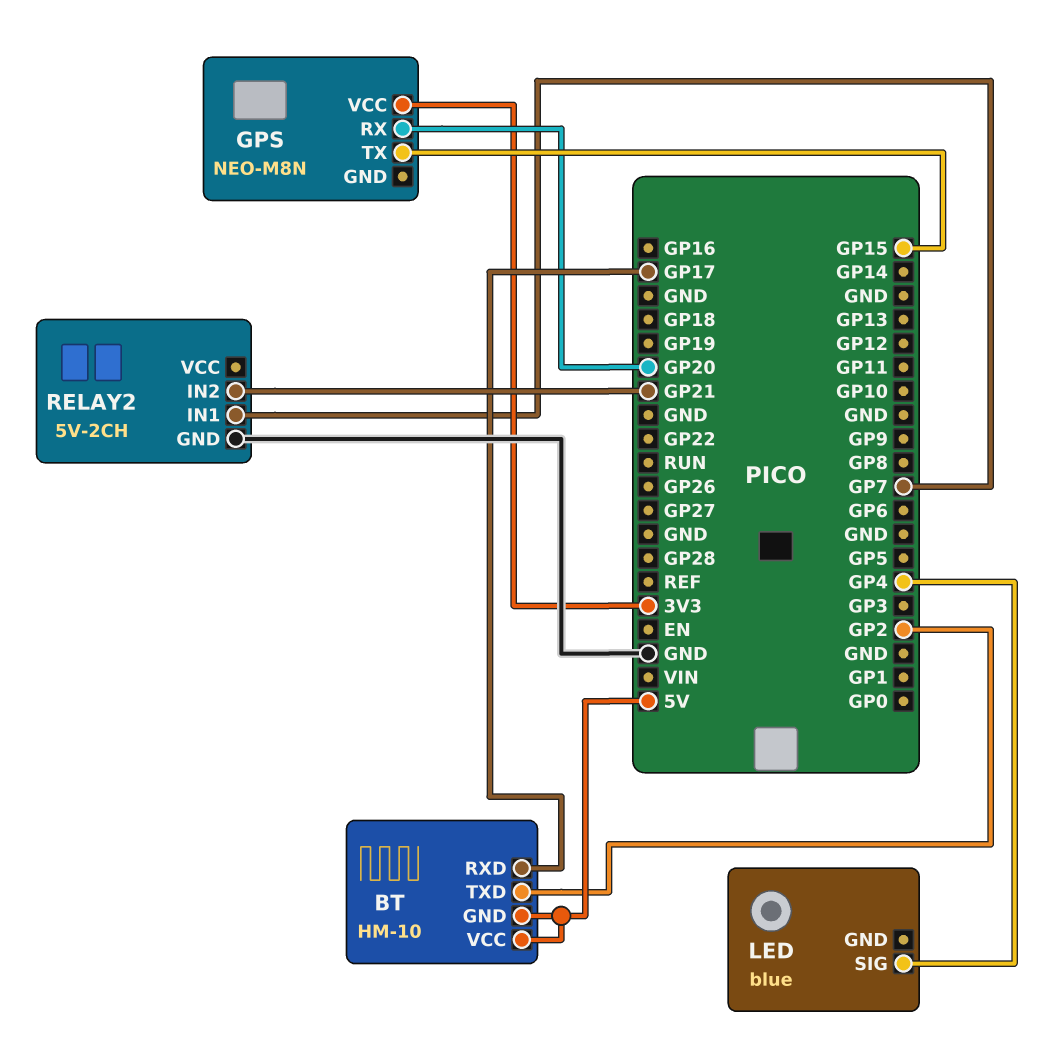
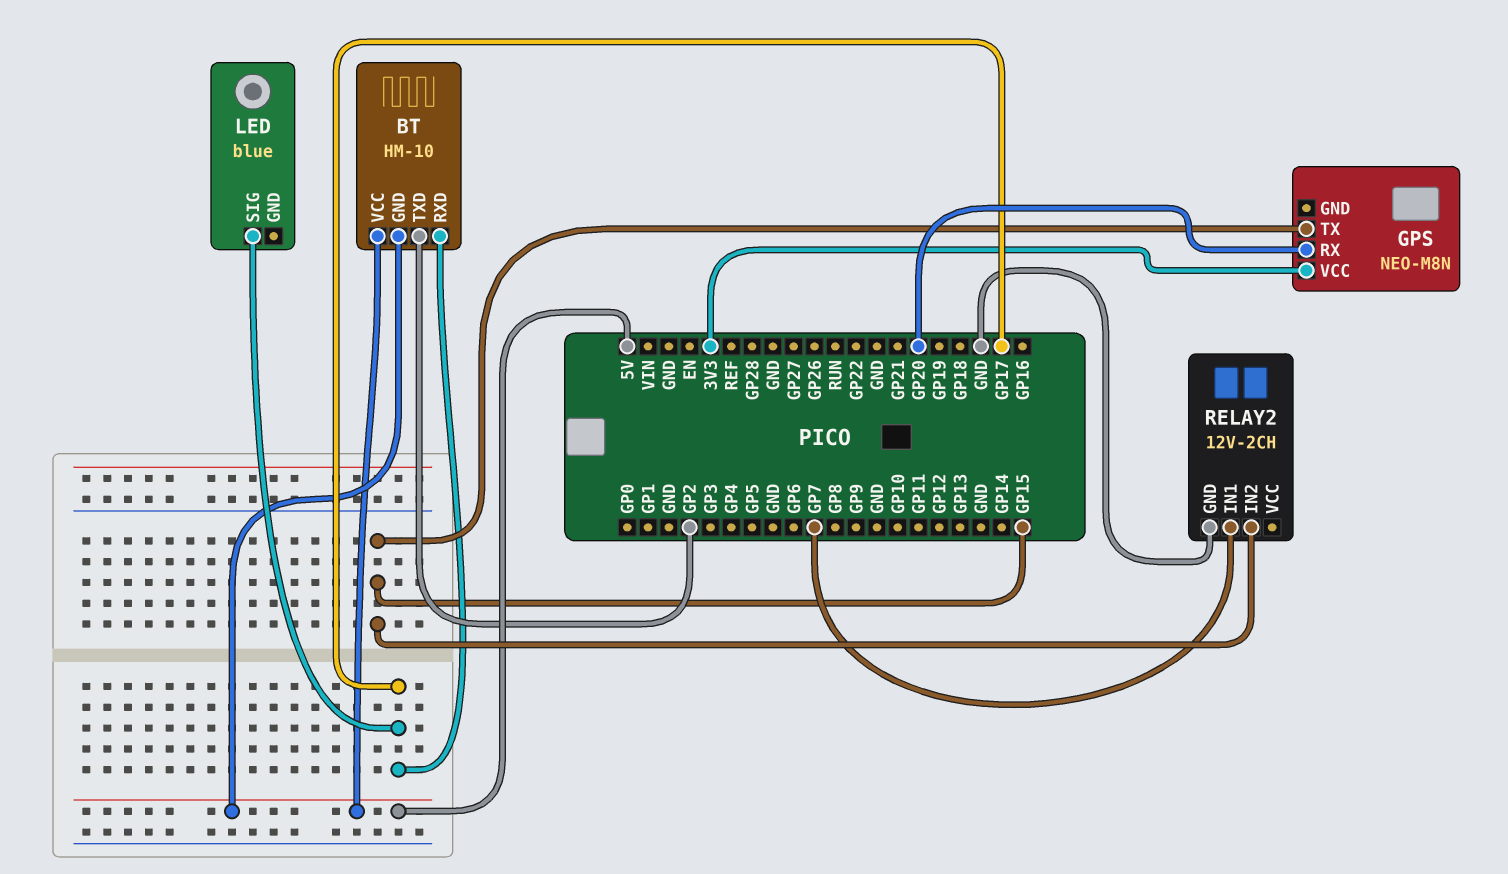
LED pin SIG: GP4 -> GP17
RELAY2: 5V-2CH -> 12V-2CH
RELAY2 pin IN2: GP21 -> GP15

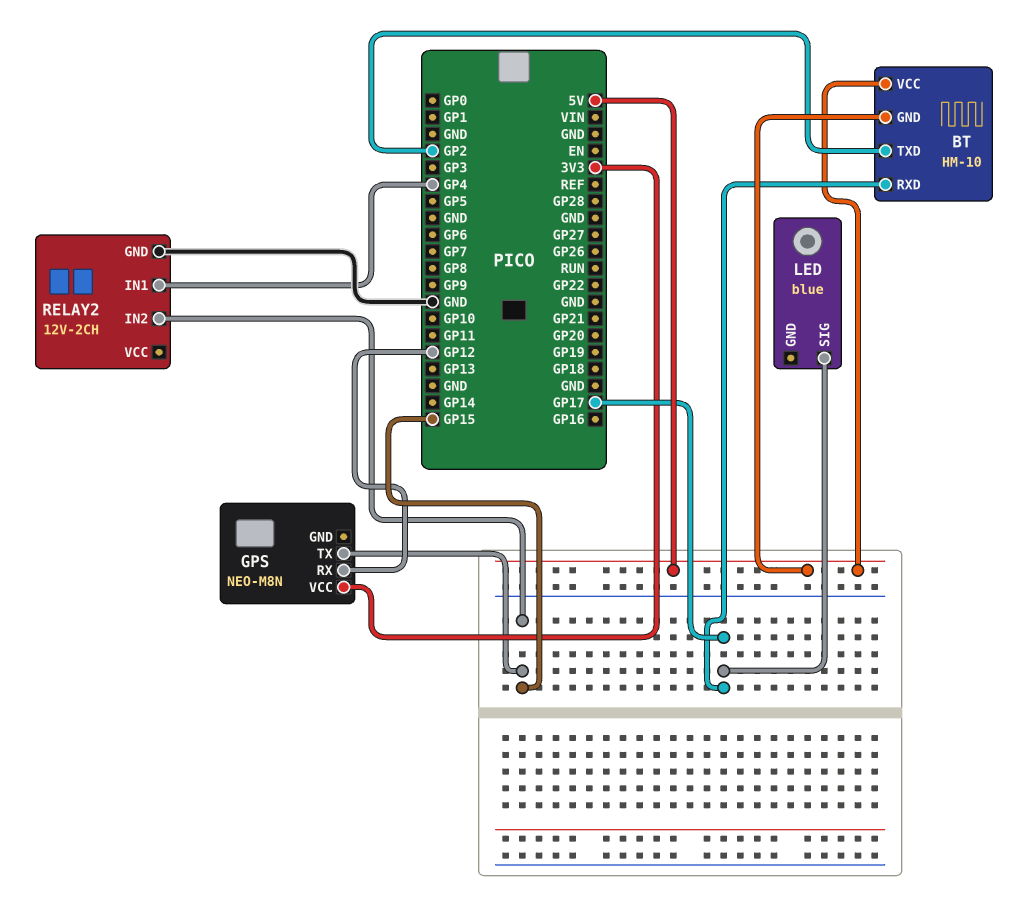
GPS pin RX: GP20 -> GP12
RELAY2 pin IN1: GP7 -> GP4

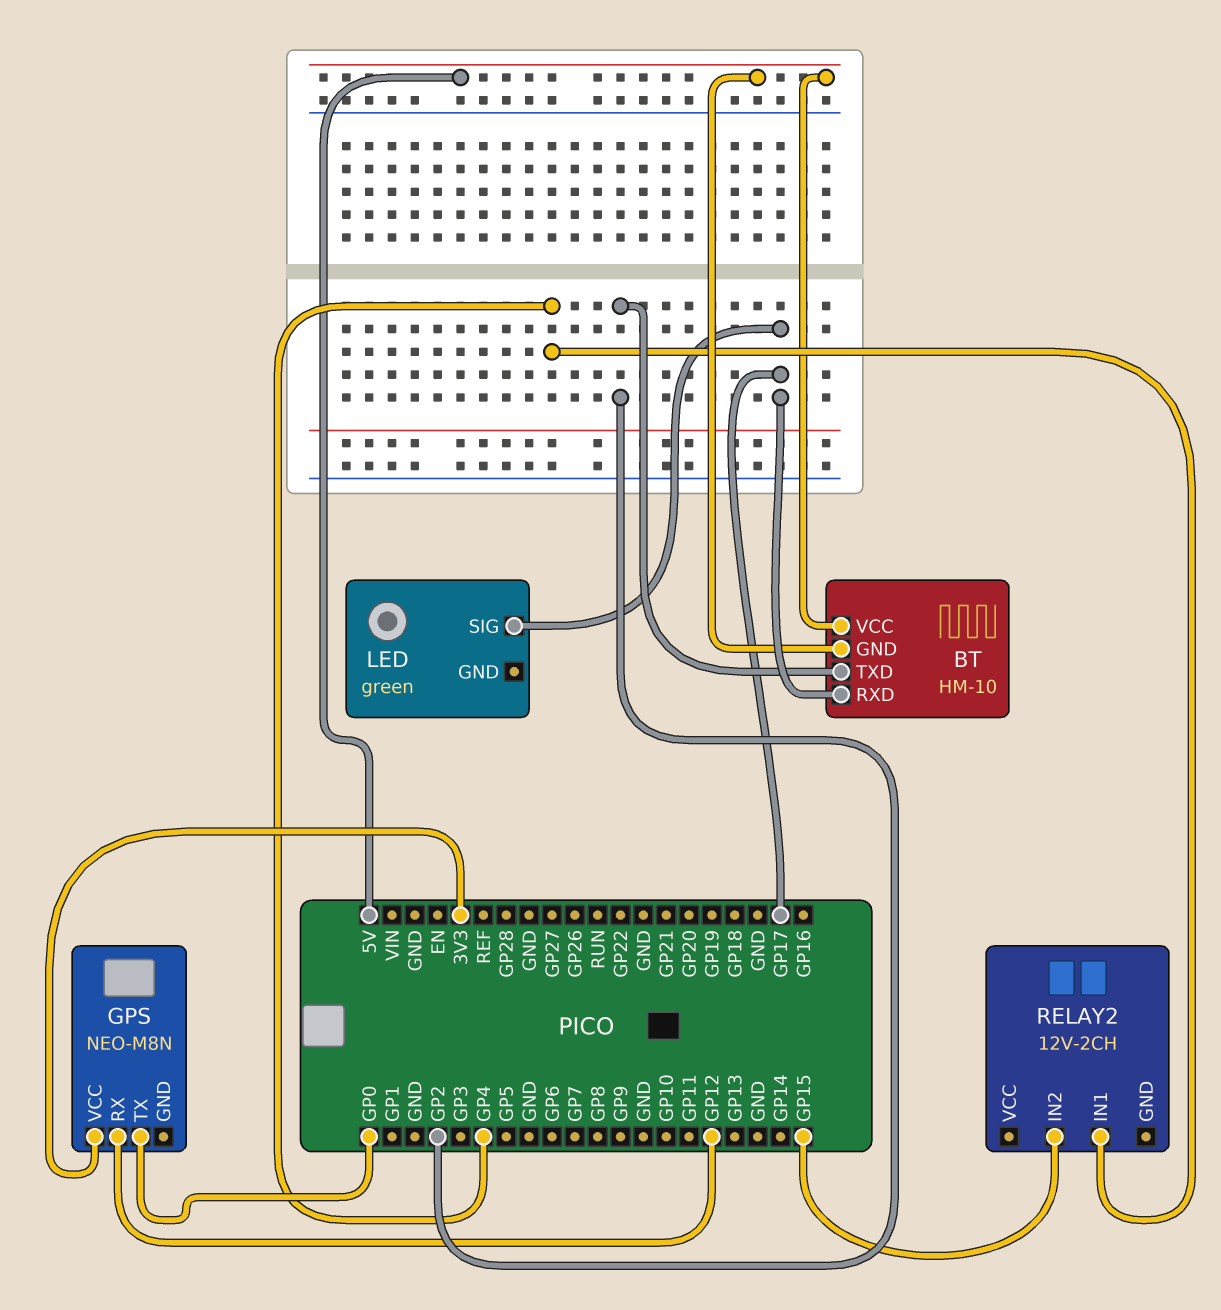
GPS pin TX: GP15 -> GP0
LED: blue -> green
RELAY2 pin GND: GND -> none

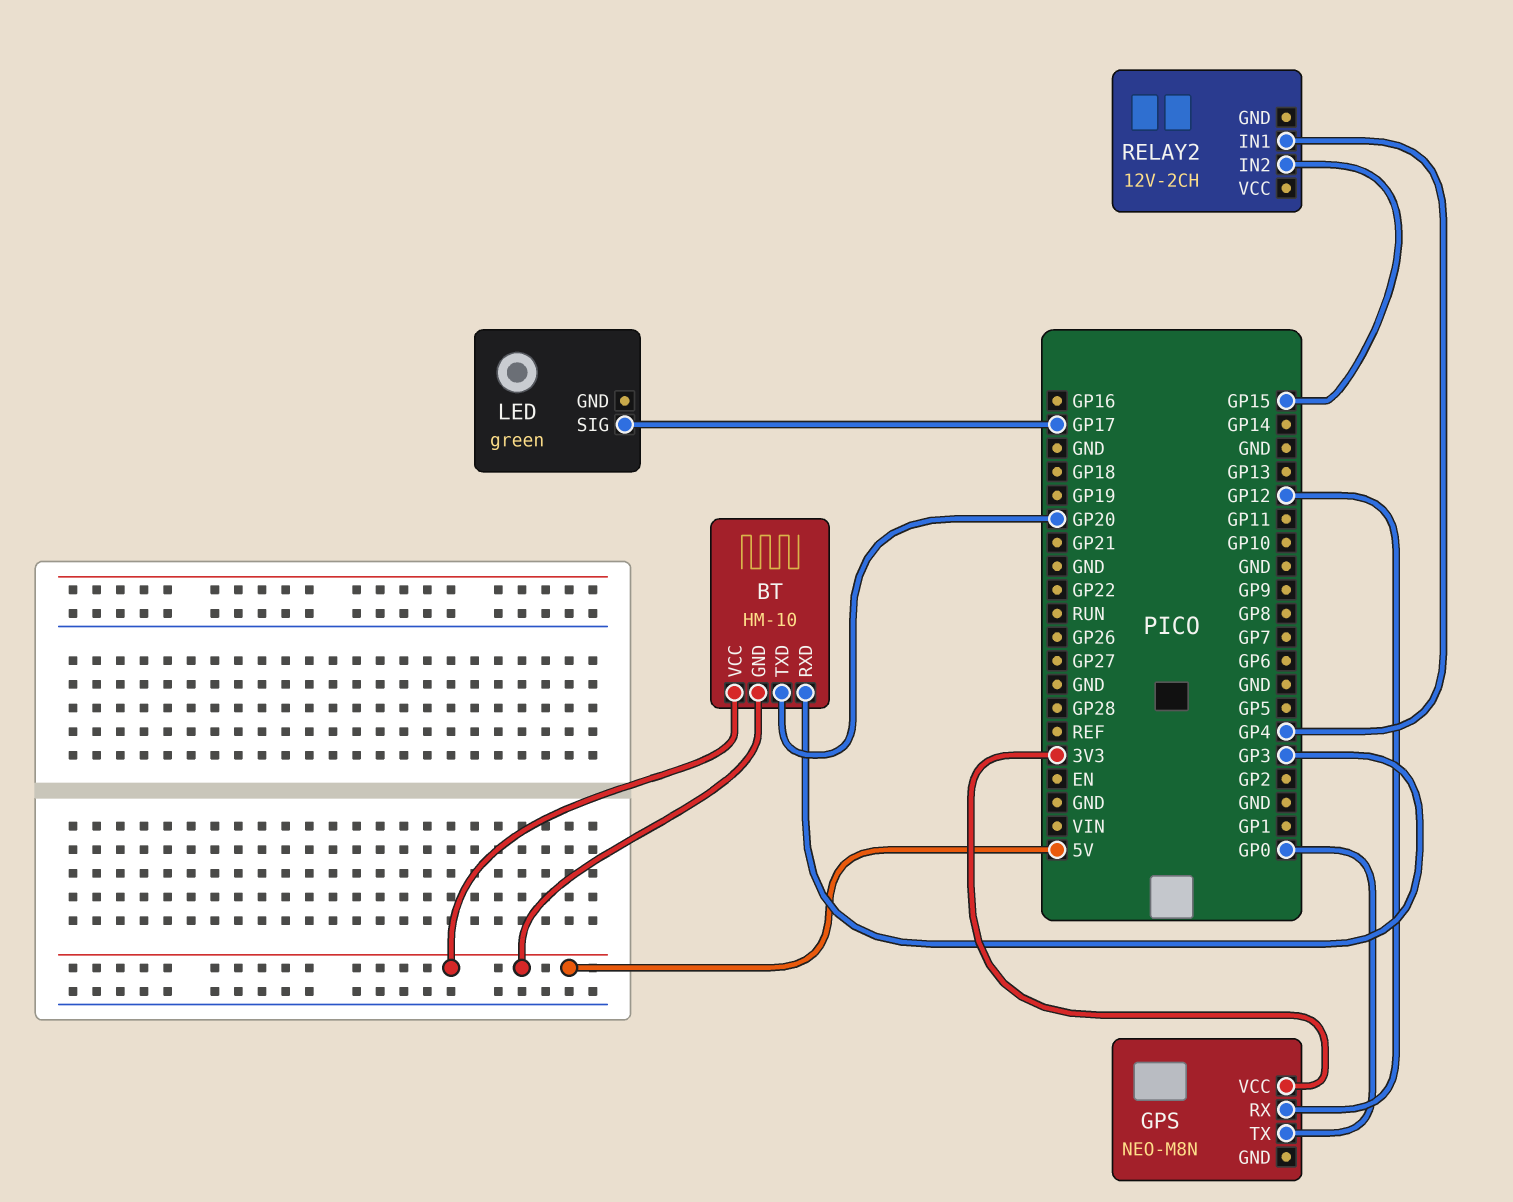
BT pin RXD: GP17 -> GP3
BT pin TXD: GP2 -> GP20

